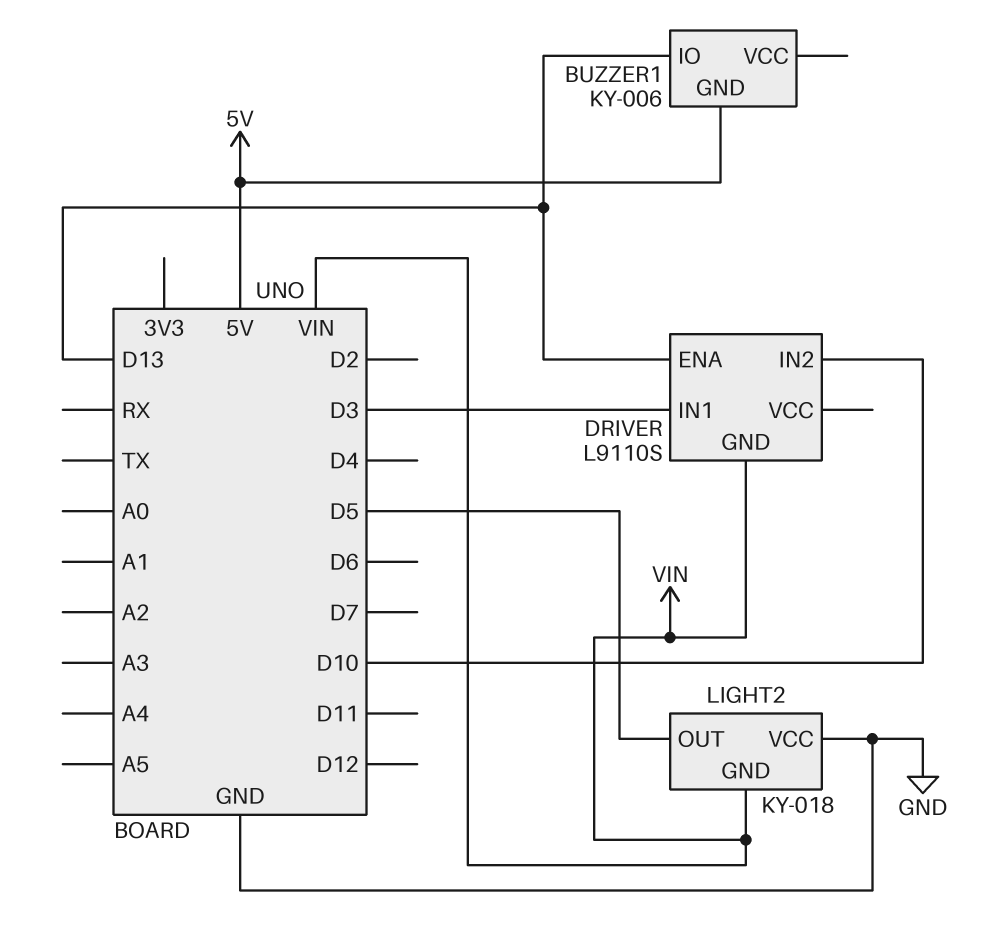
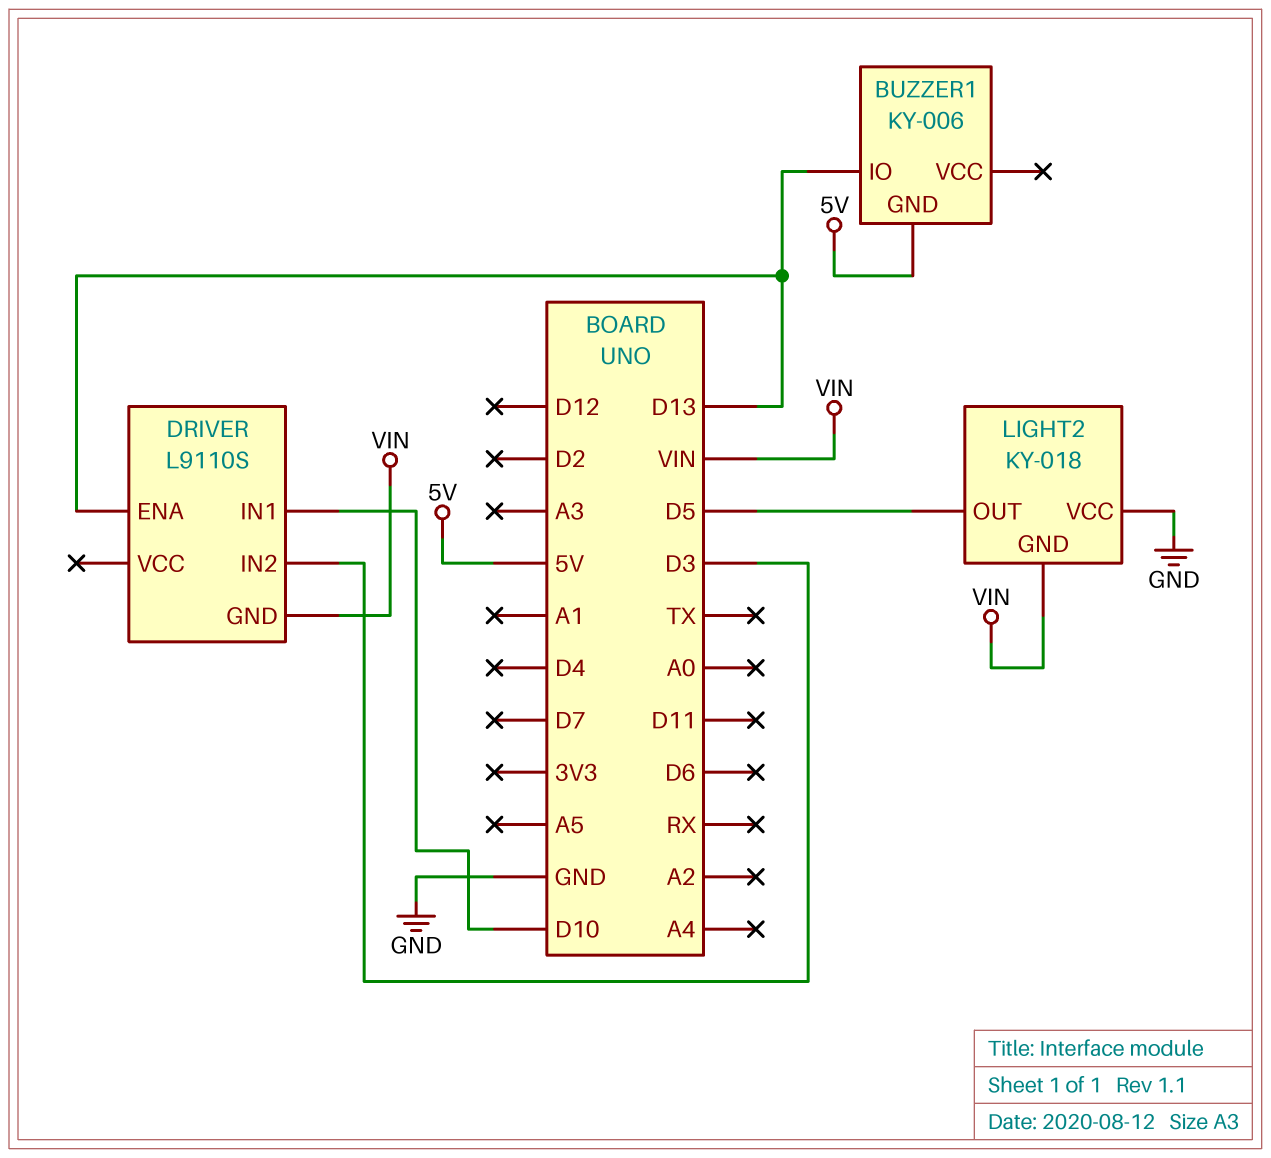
DRIVER pin IN1: D3 -> D10
DRIVER pin IN2: D10 -> D3

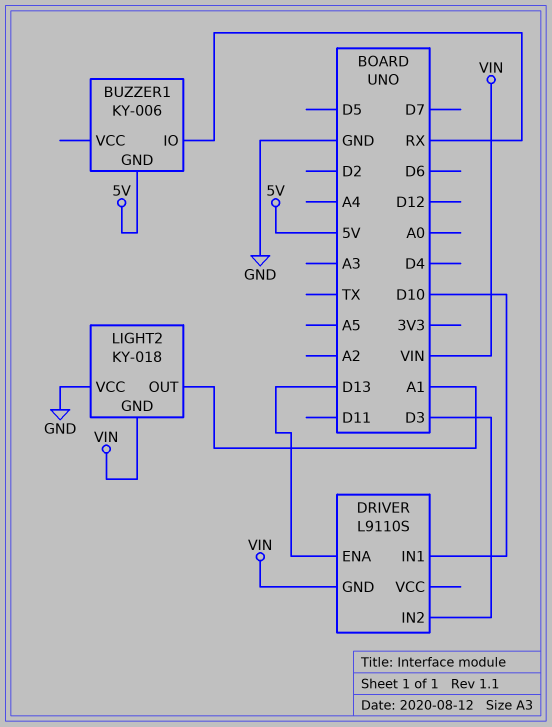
BUZZER1 pin IO: D13 -> RX
LIGHT2 pin OUT: D5 -> A1

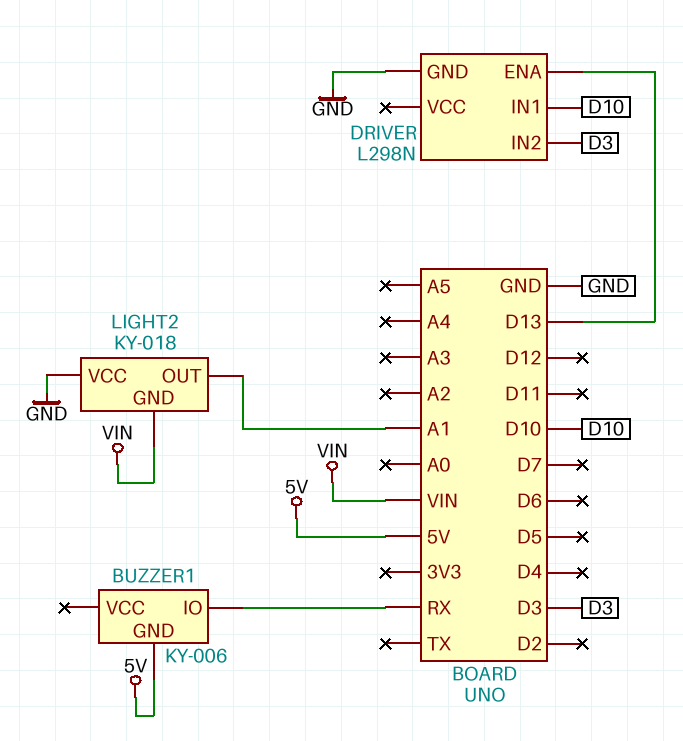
DRIVER: L9110S -> L298N
DRIVER pin GND: VIN -> GND

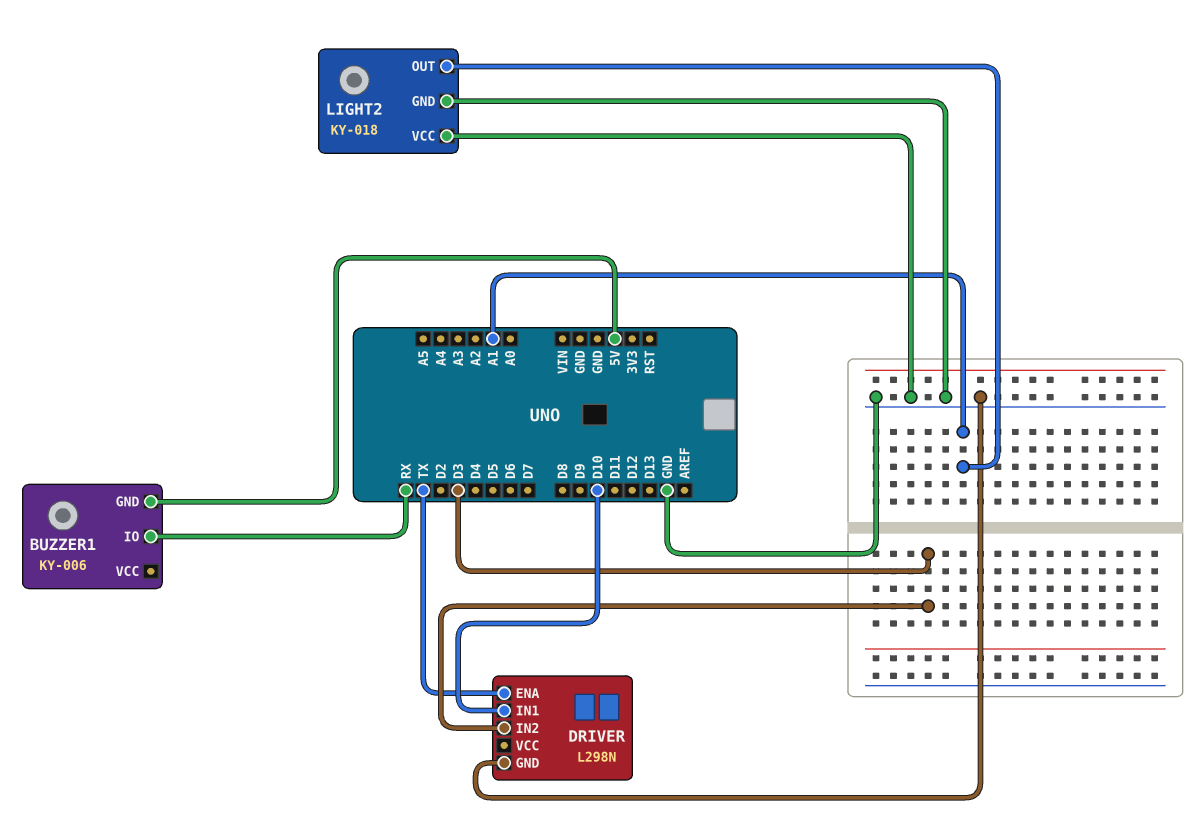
DRIVER pin ENA: D13 -> TX
LIGHT2 pin GND: VIN -> GND

